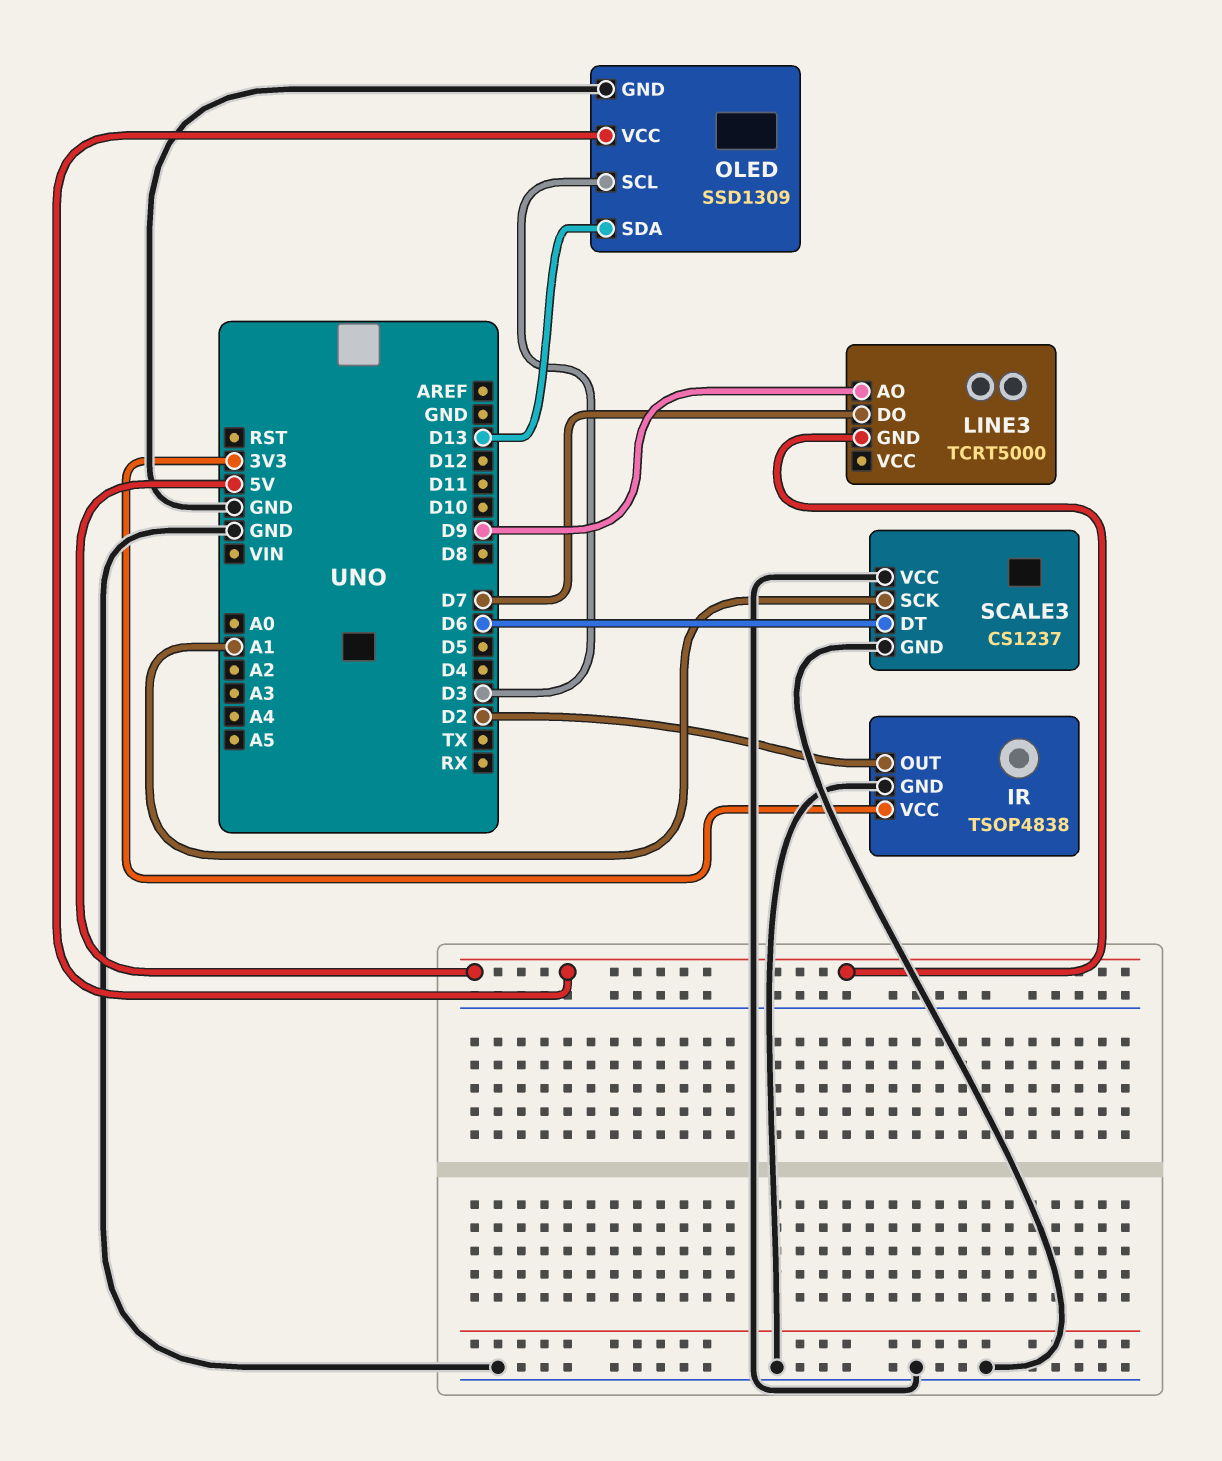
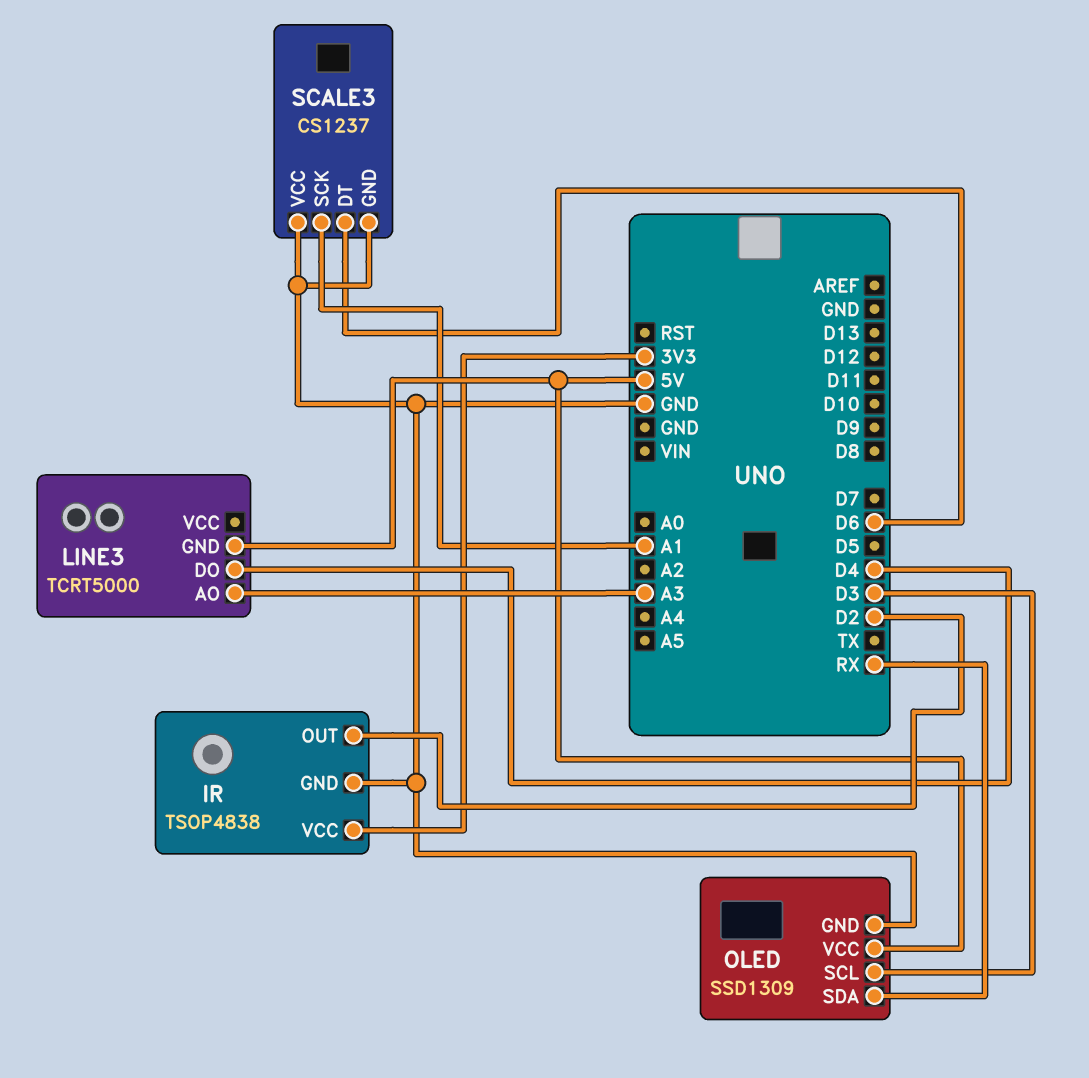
LINE3 pin AO: D9 -> A3
LINE3 pin DO: D7 -> D4
OLED pin SDA: D13 -> RX

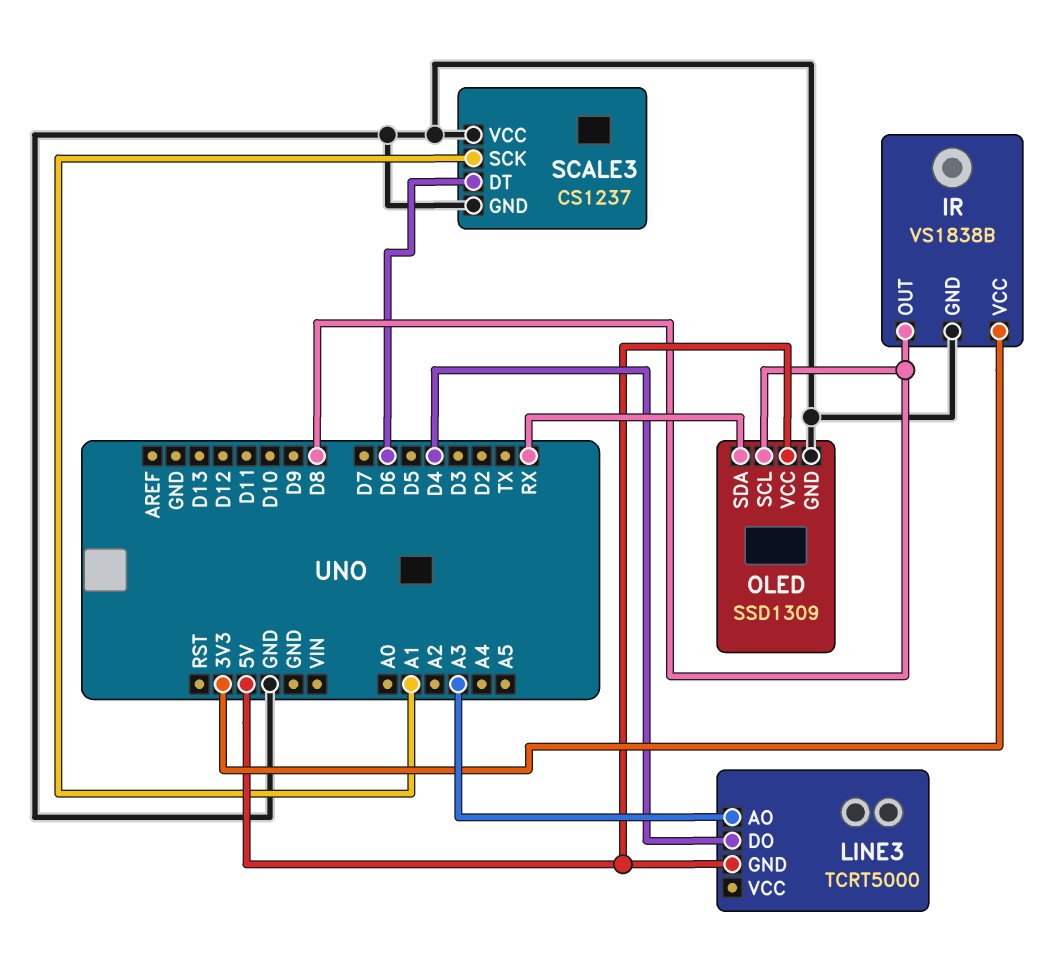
IR: TSOP4838 -> VS1838B
IR pin OUT: D2 -> D8
OLED pin SCL: D3 -> D8

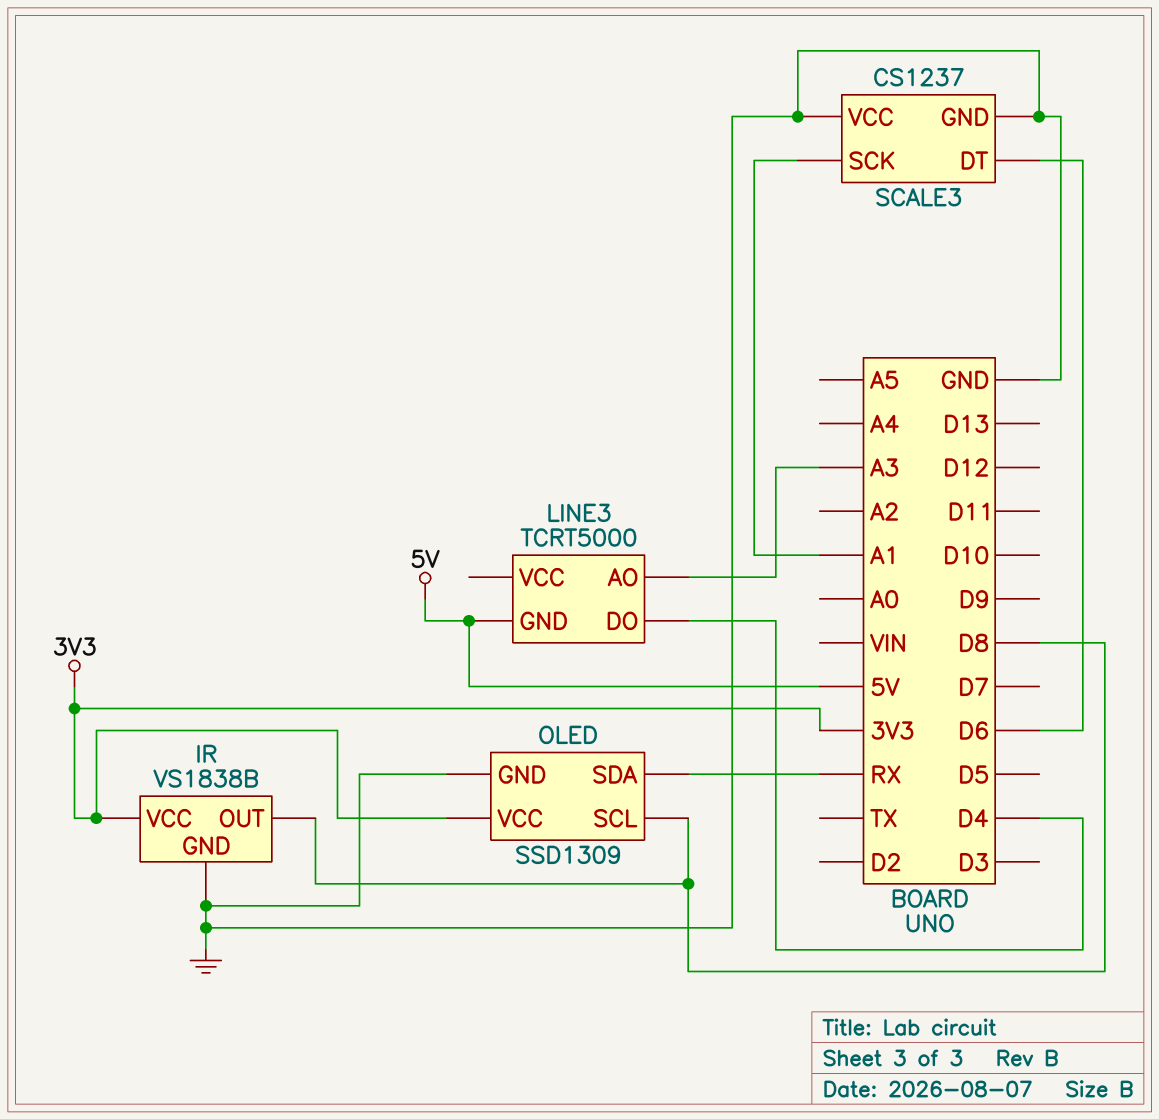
OLED pin VCC: 5V -> 3V3

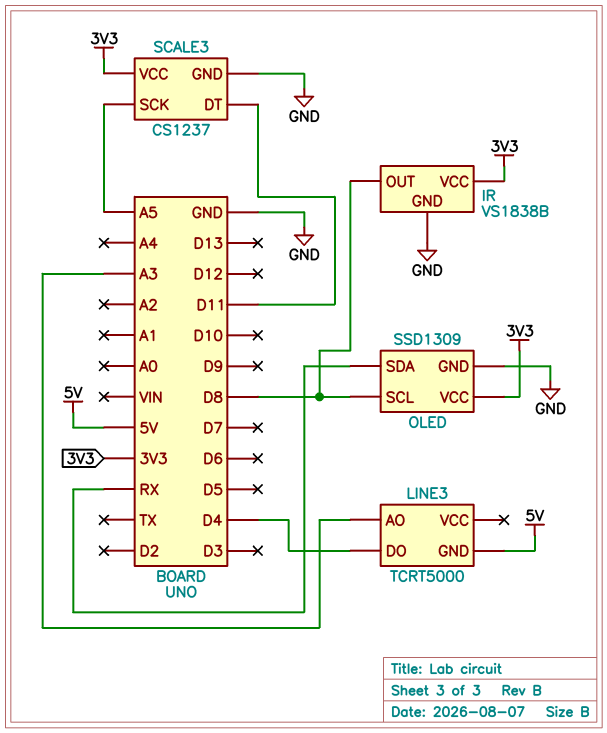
SCALE3 pin DT: D6 -> D11
SCALE3 pin SCK: A1 -> A5
SCALE3 pin VCC: GND -> 3V3

